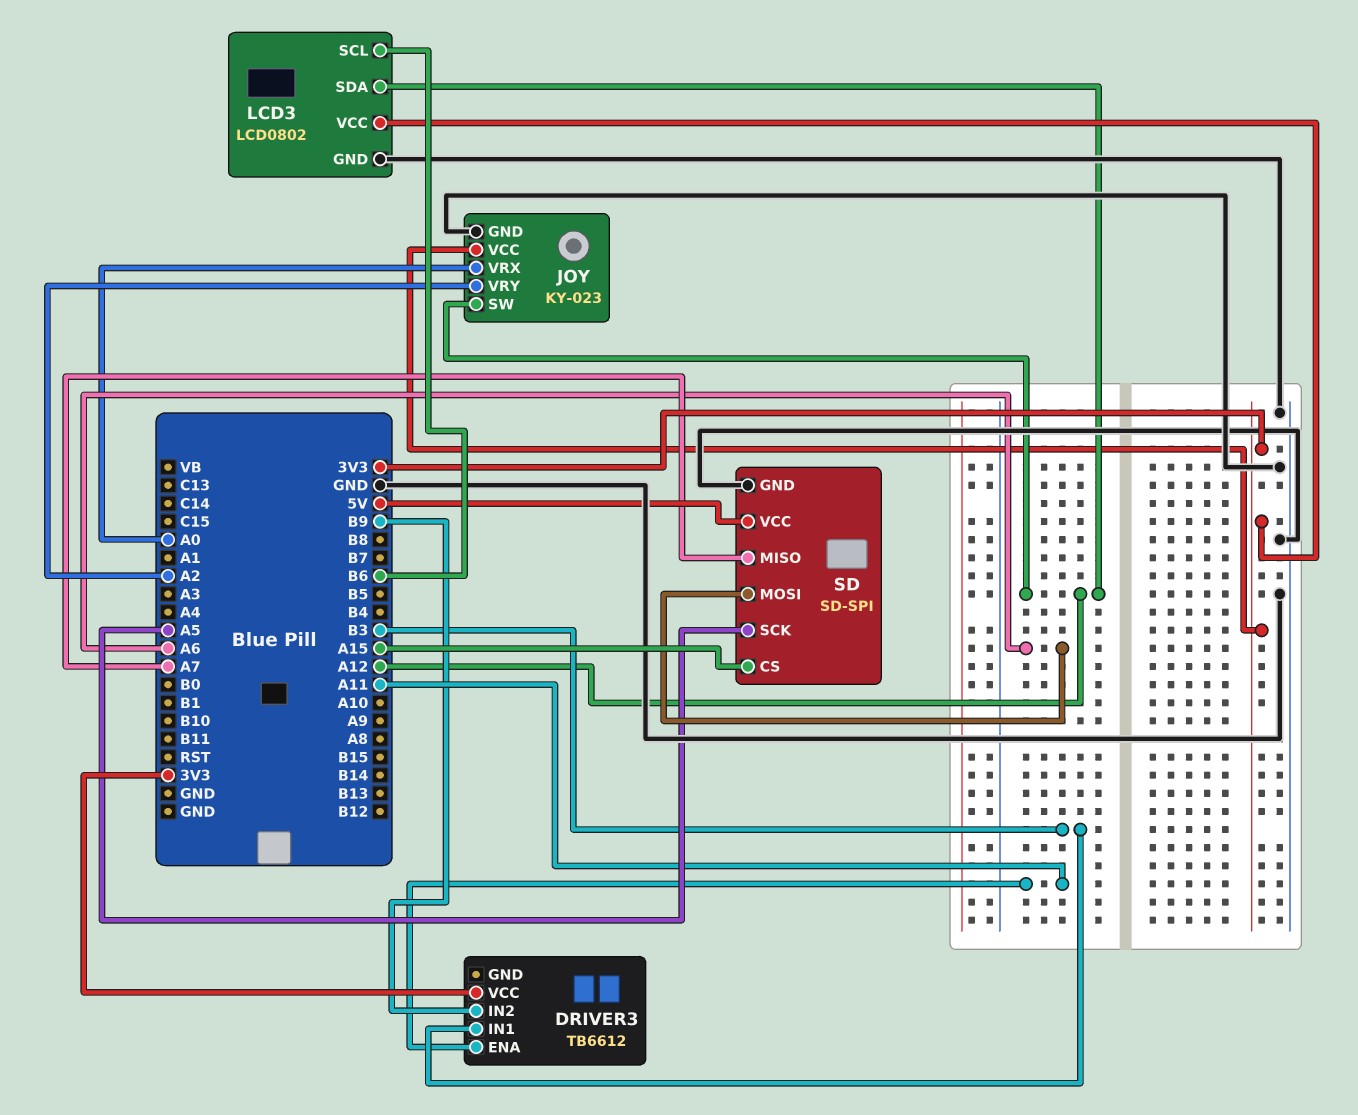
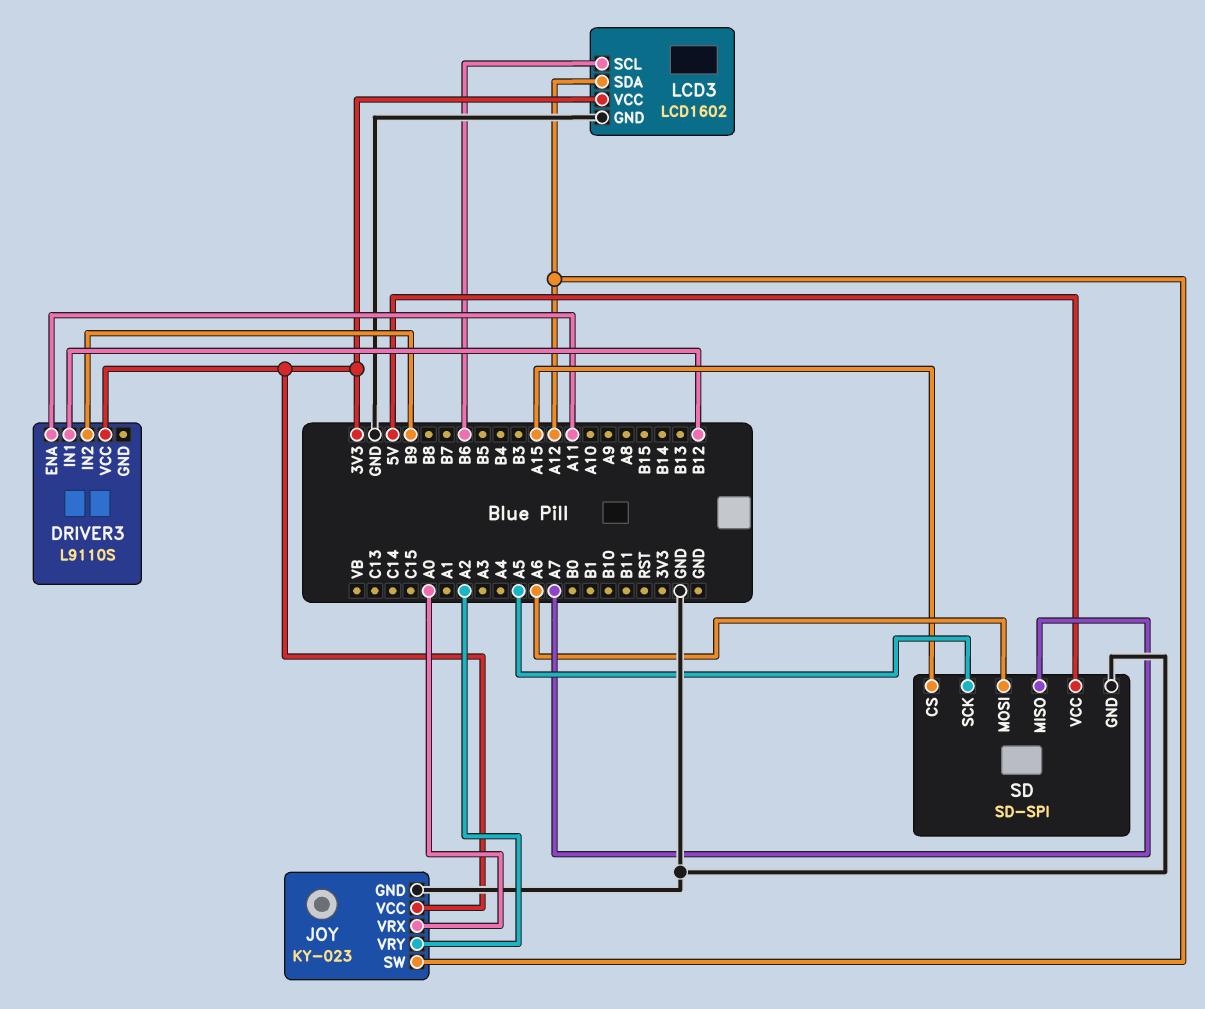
DRIVER3: TB6612 -> L9110S
DRIVER3 pin IN1: B3 -> B12
LCD3: LCD0802 -> LCD1602

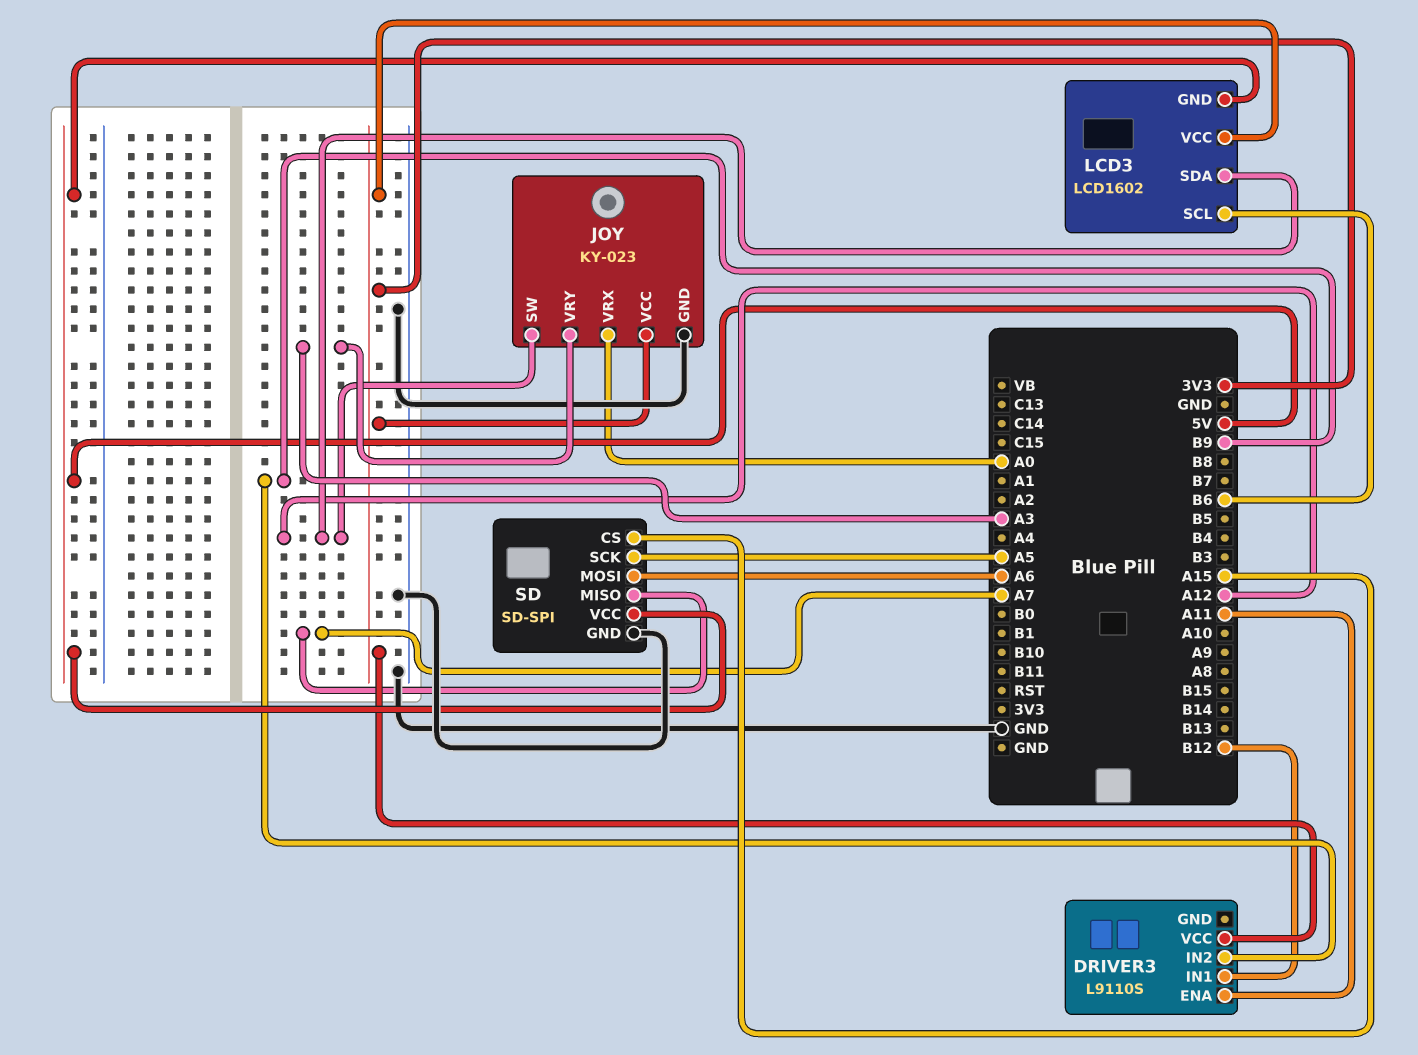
JOY pin VRY: A2 -> A3
LCD3 pin GND: GND -> 5V

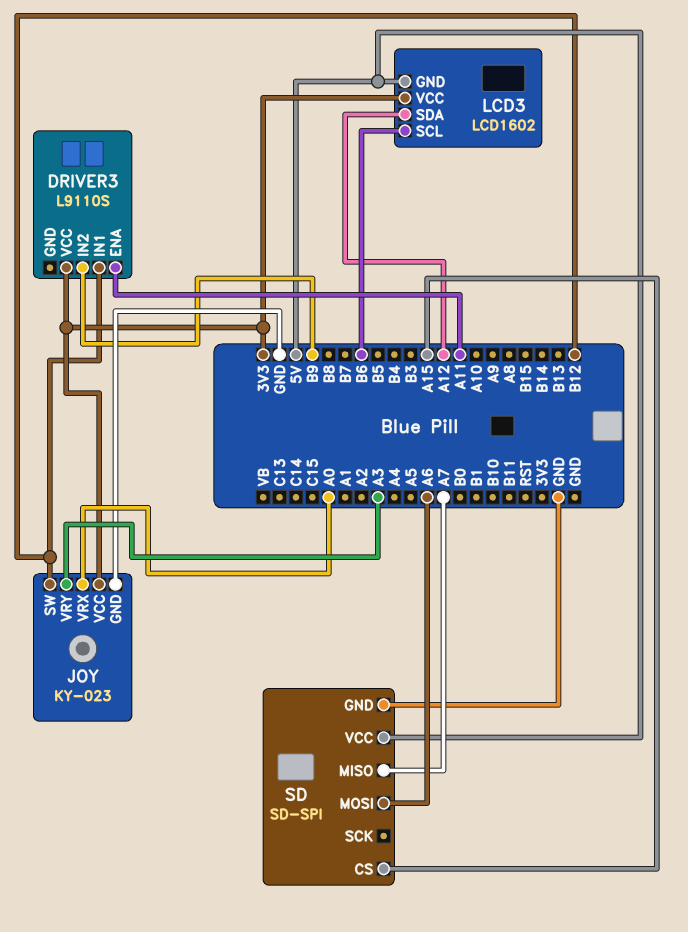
JOY pin SW: A12 -> B12
SD pin SCK: A5 -> none

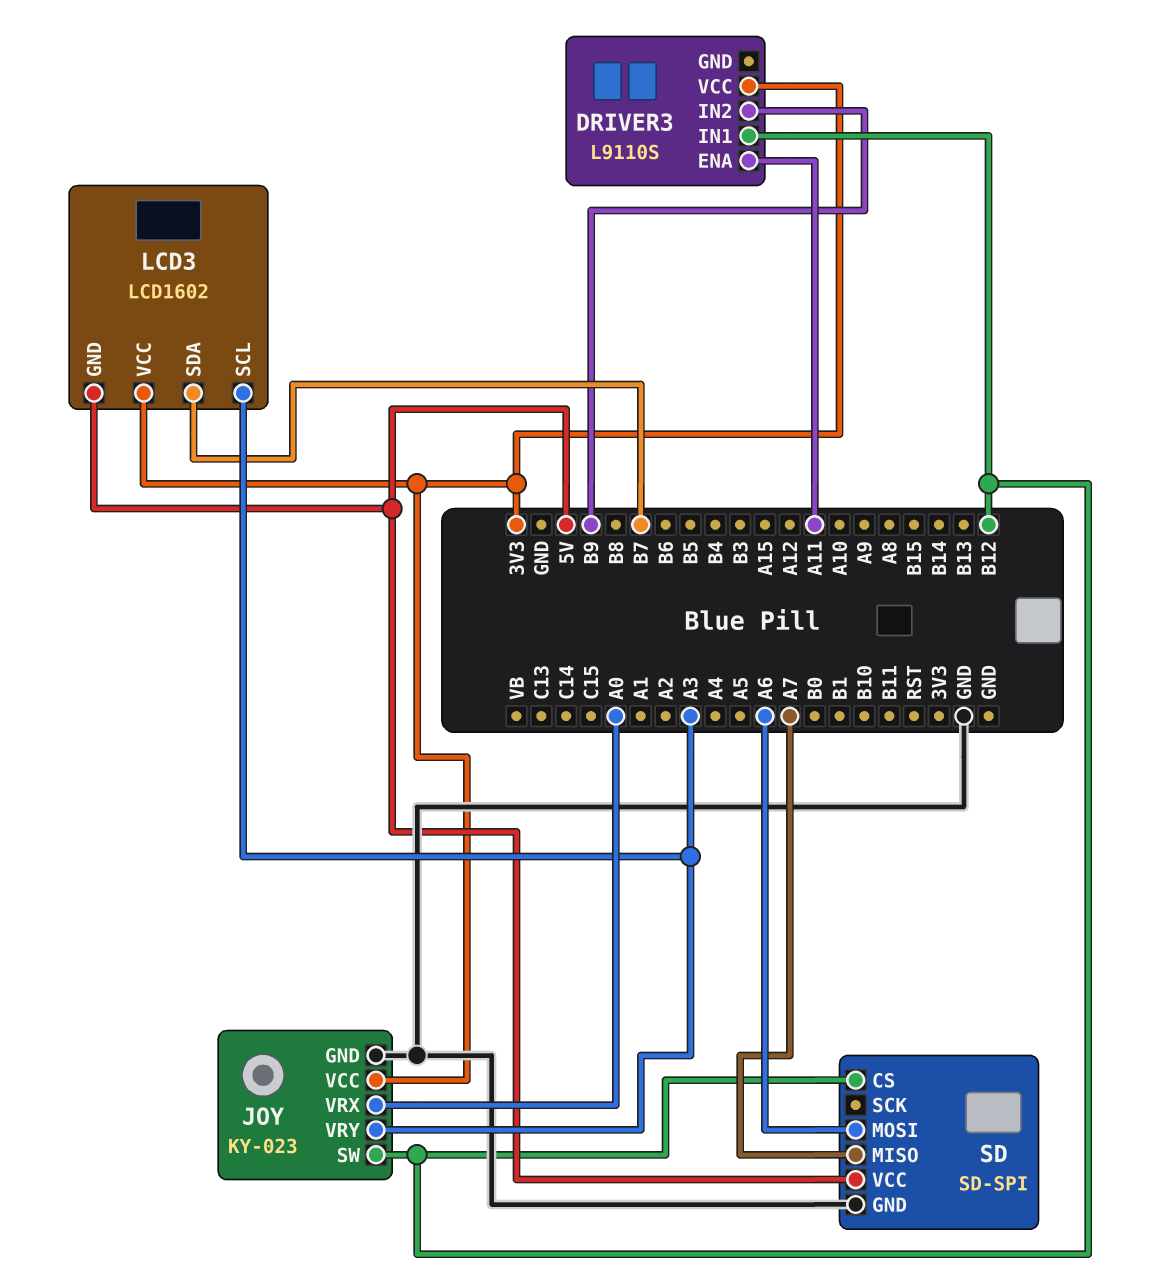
LCD3 pin SCL: B6 -> A3
LCD3 pin SDA: A12 -> B7
SD pin CS: A15 -> B12

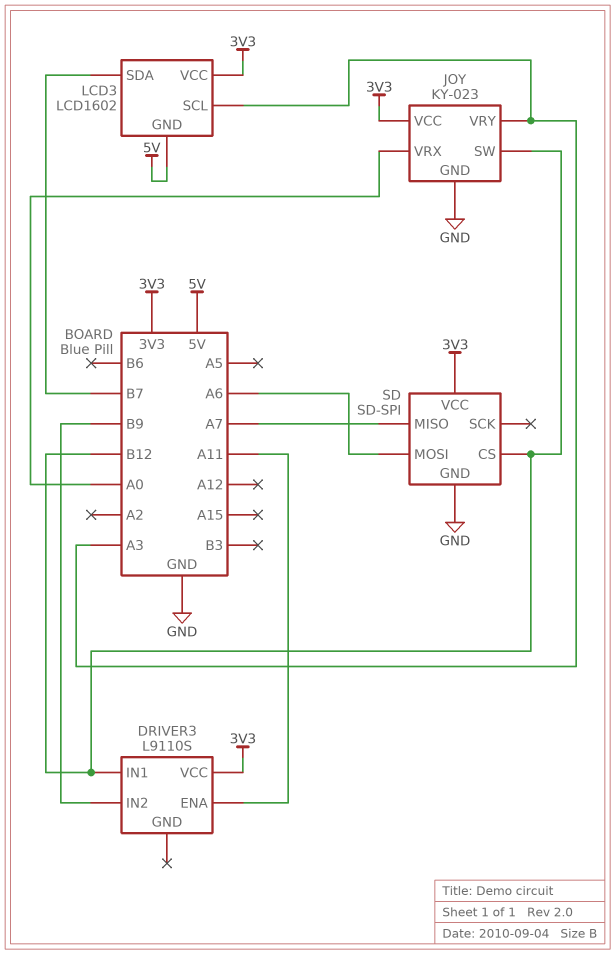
SD pin VCC: 5V -> 3V3

